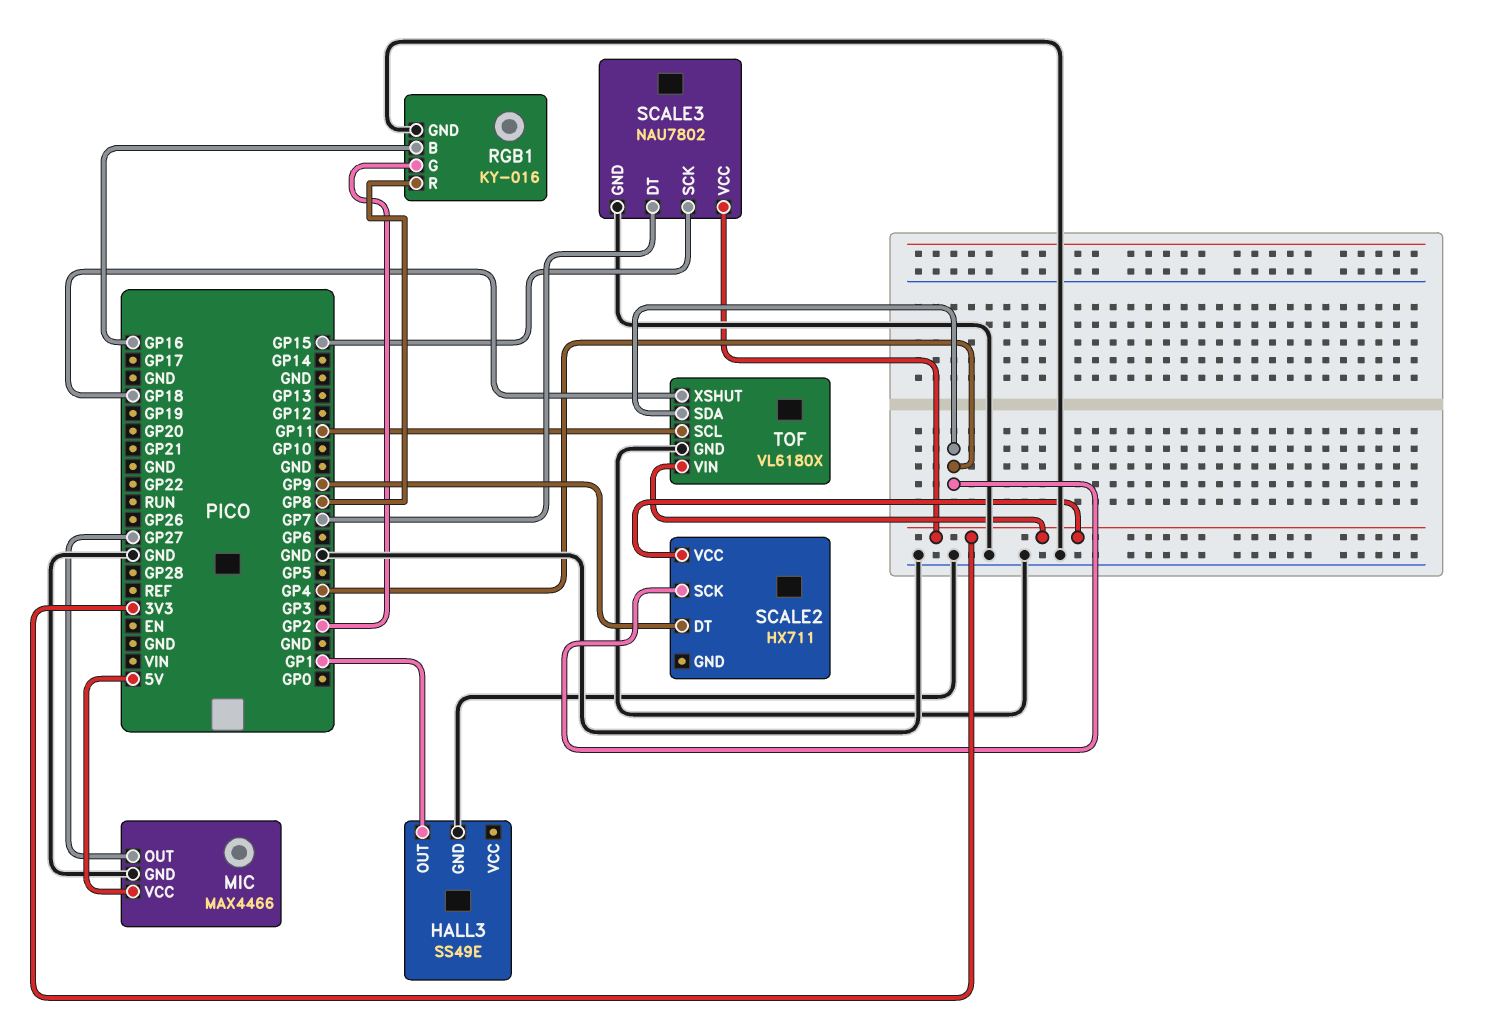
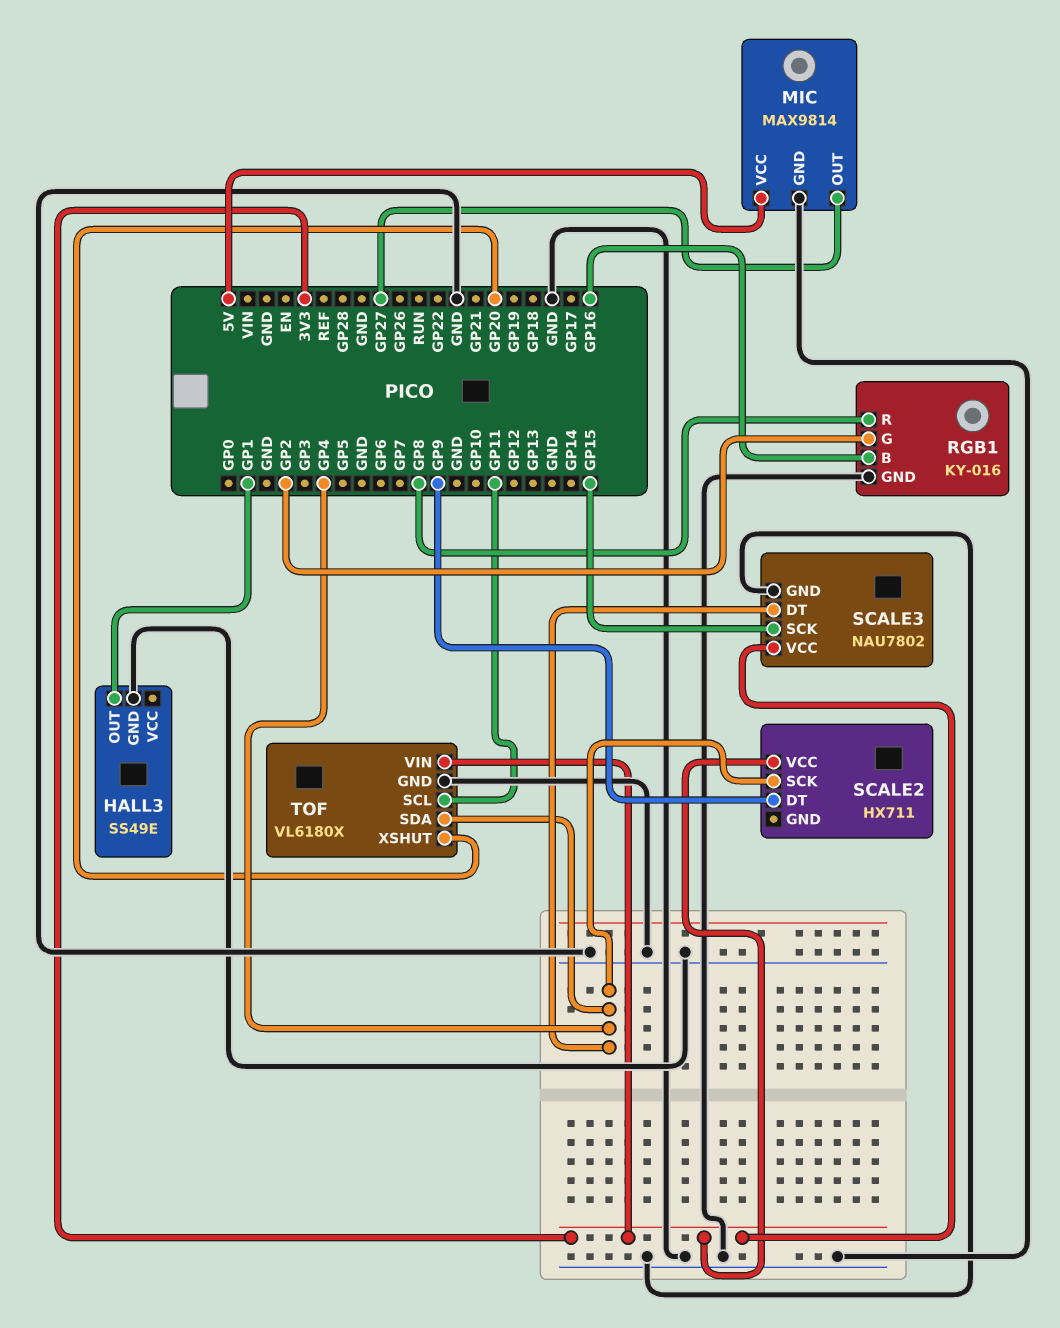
MIC: MAX4466 -> MAX9814
SCALE3 pin DT: GP7 -> GP4
TOF pin XSHUT: GP18 -> GP20

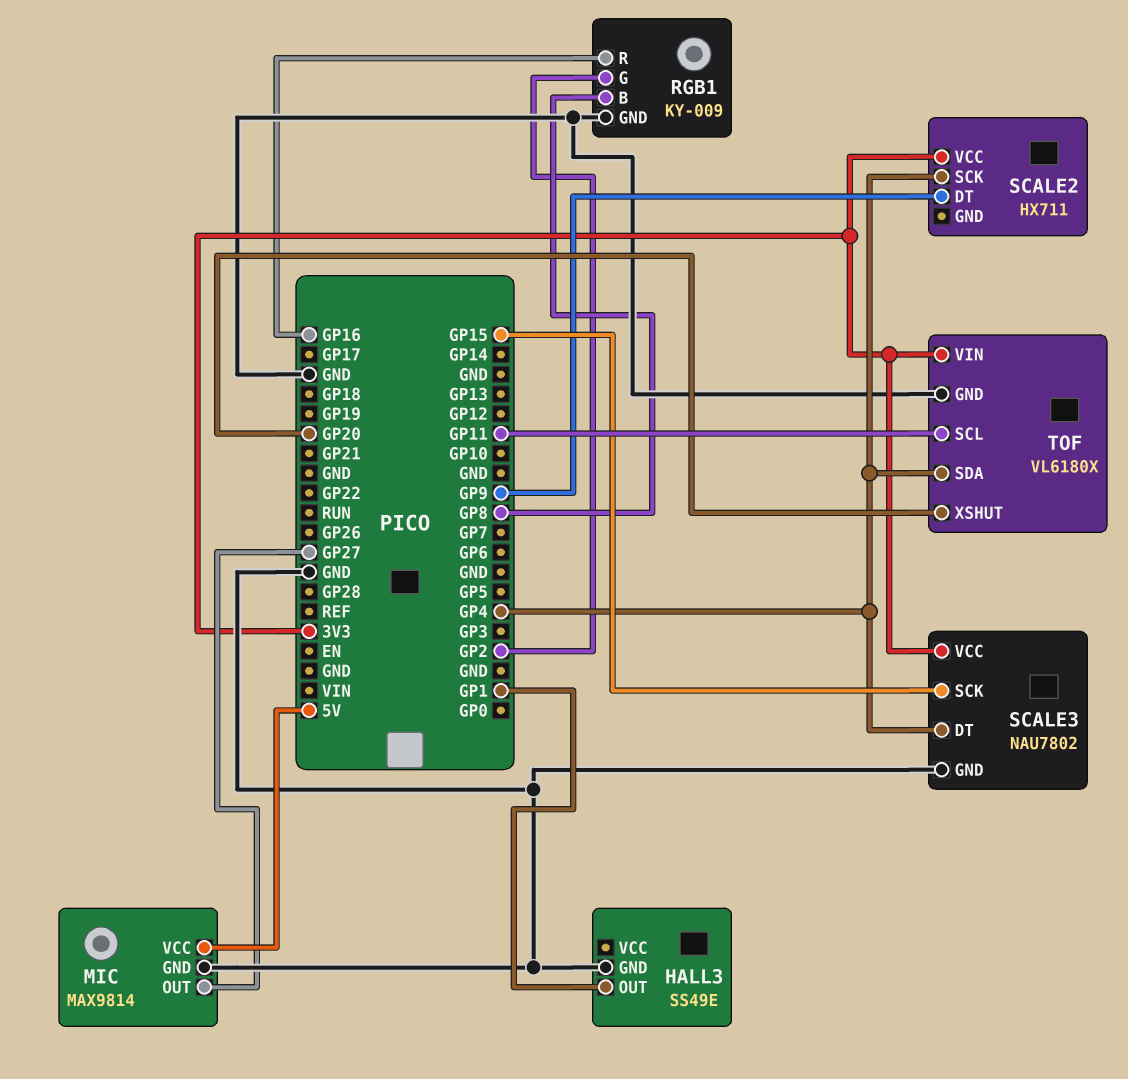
RGB1: KY-016 -> KY-009
RGB1 pin B: GP16 -> GP8
RGB1 pin R: GP8 -> GP16

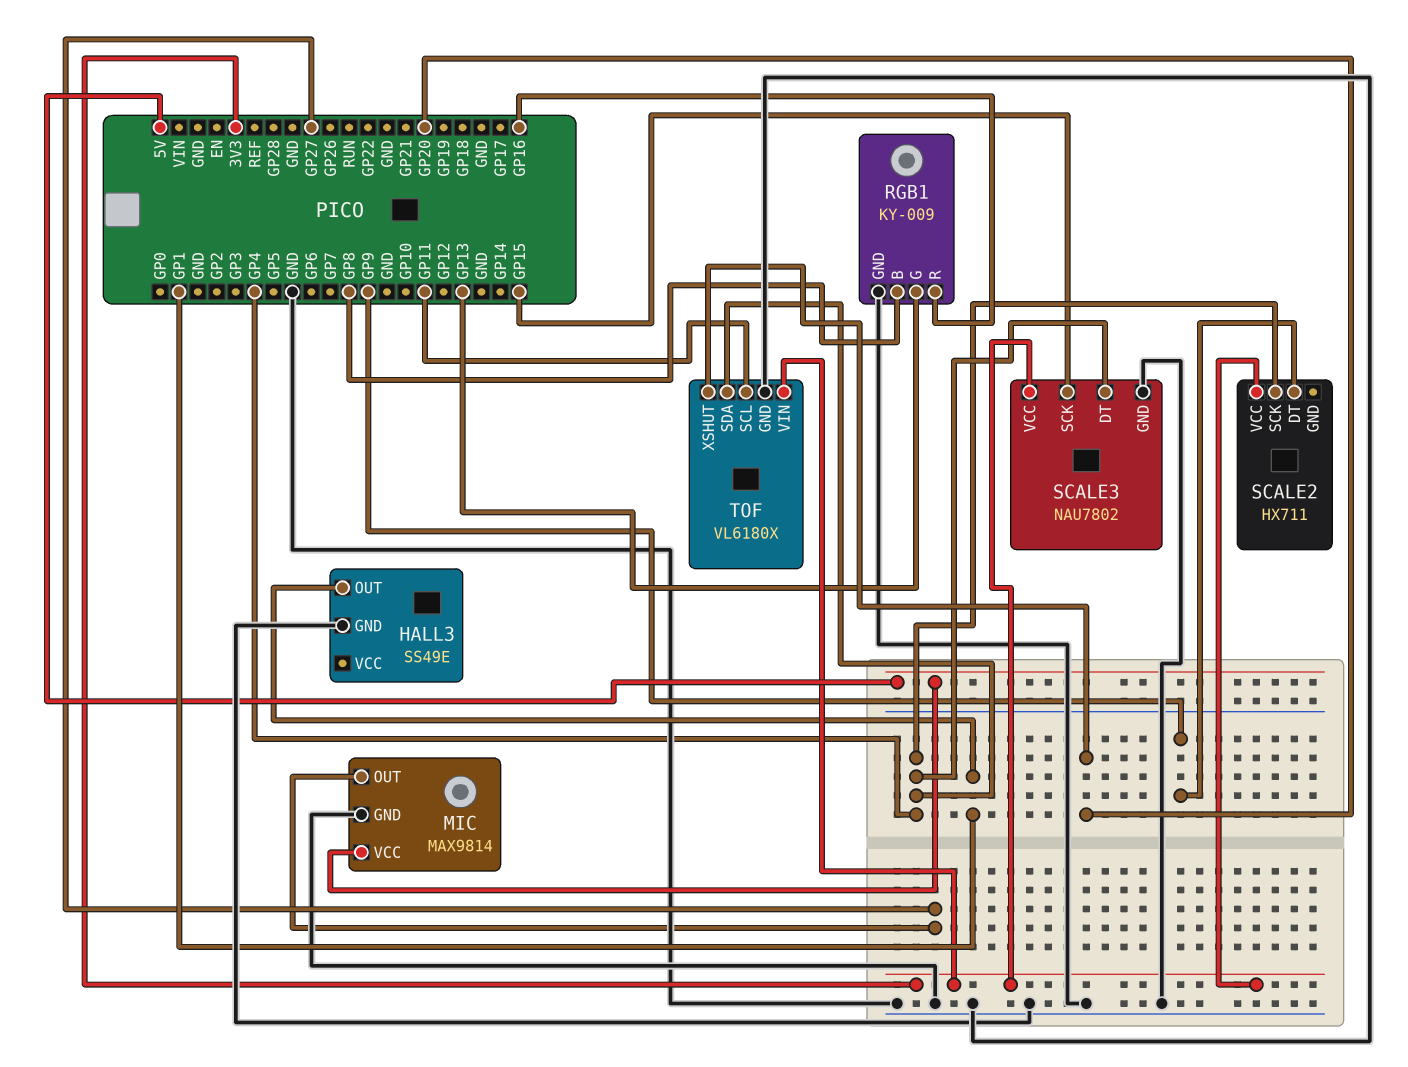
RGB1 pin G: GP2 -> GP13

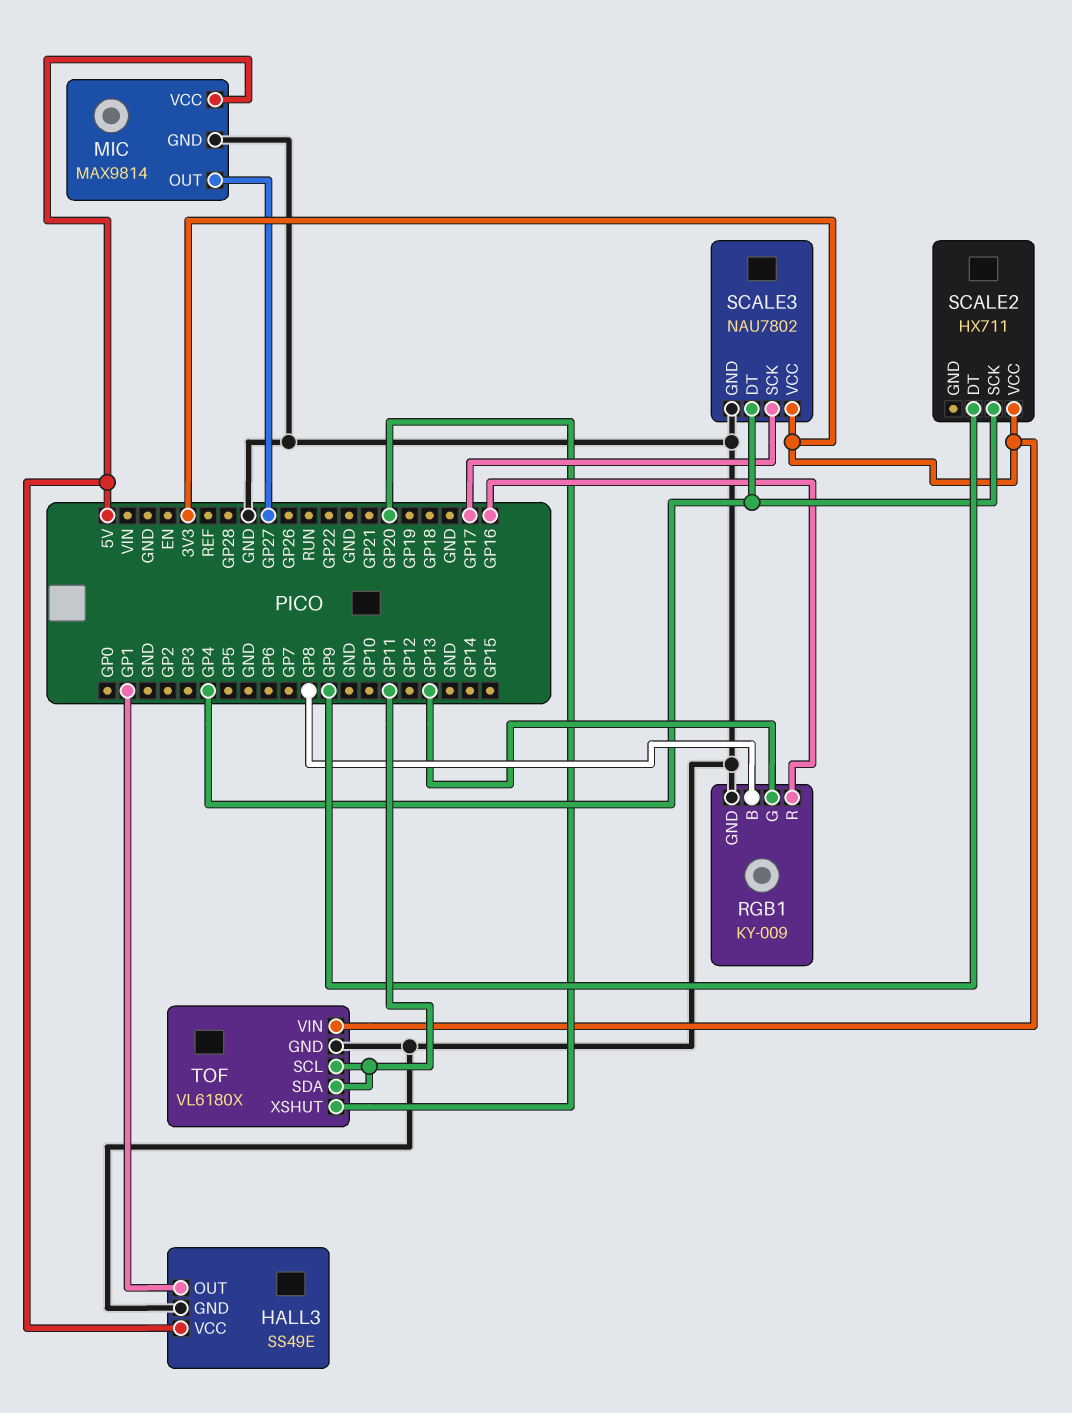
HALL3 pin VCC: none -> 5V
SCALE3 pin SCK: GP15 -> GP17
TOF pin SDA: GP4 -> GP11

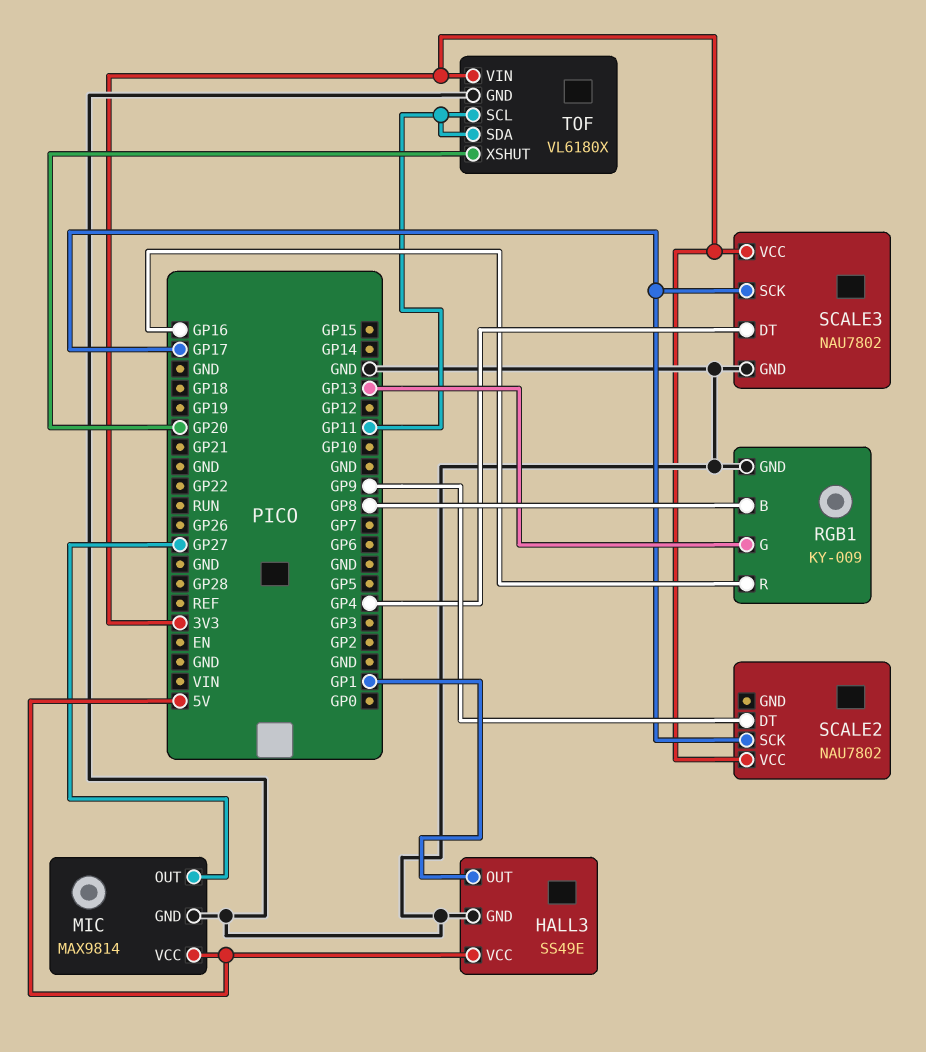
SCALE2: HX711 -> NAU7802
SCALE2 pin SCK: GP4 -> GP17

